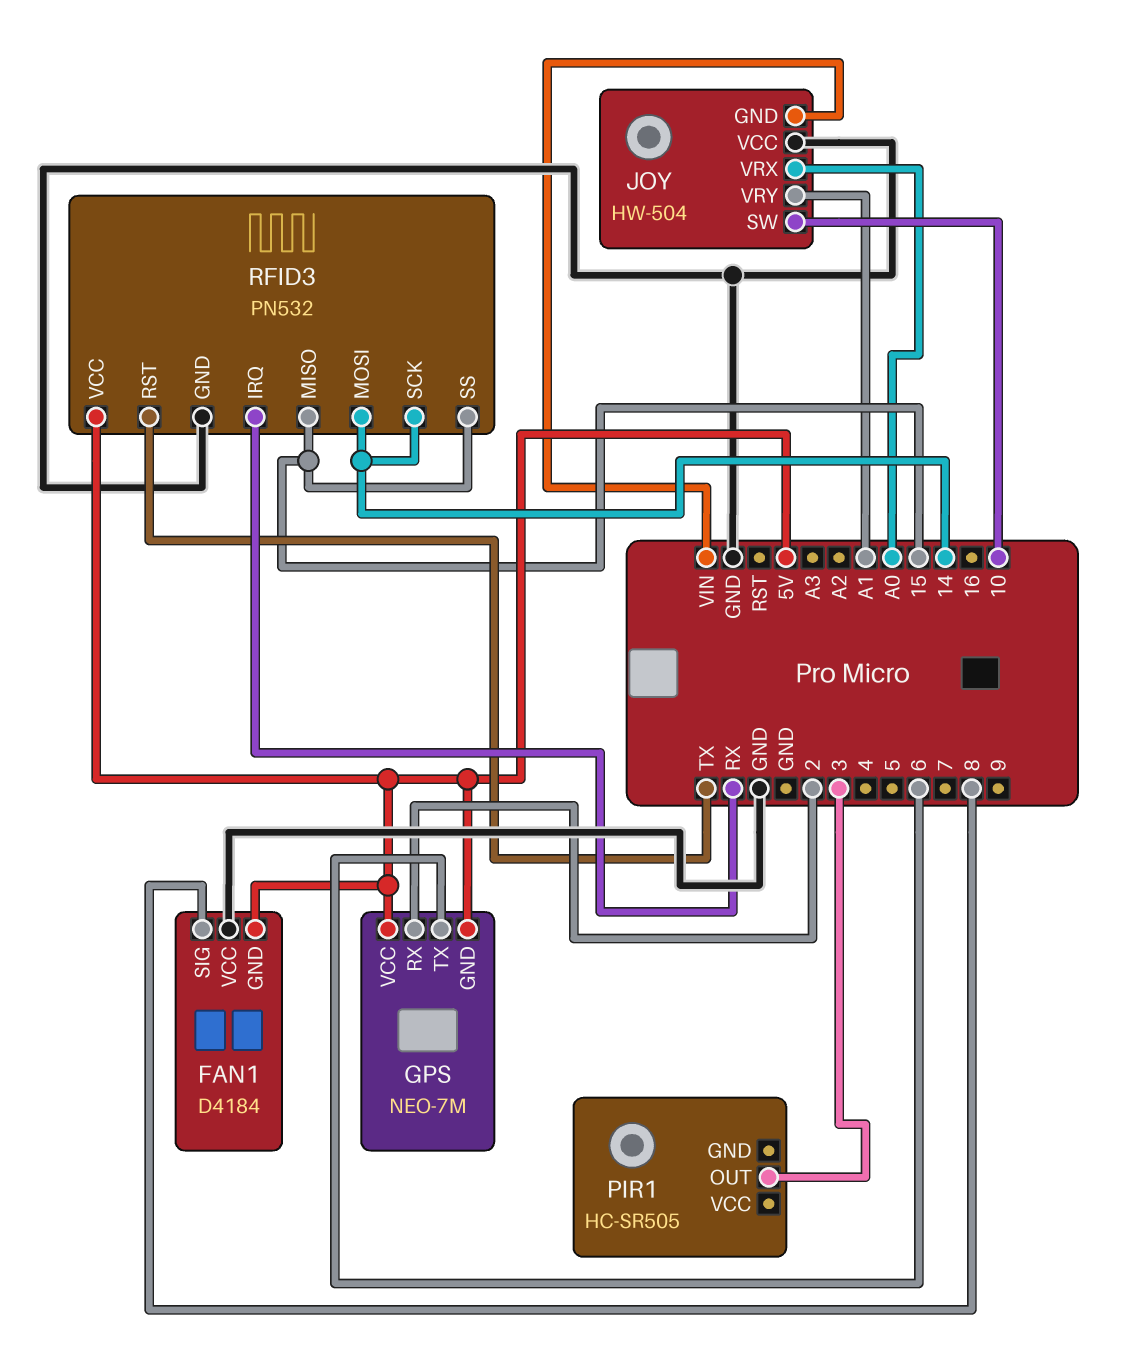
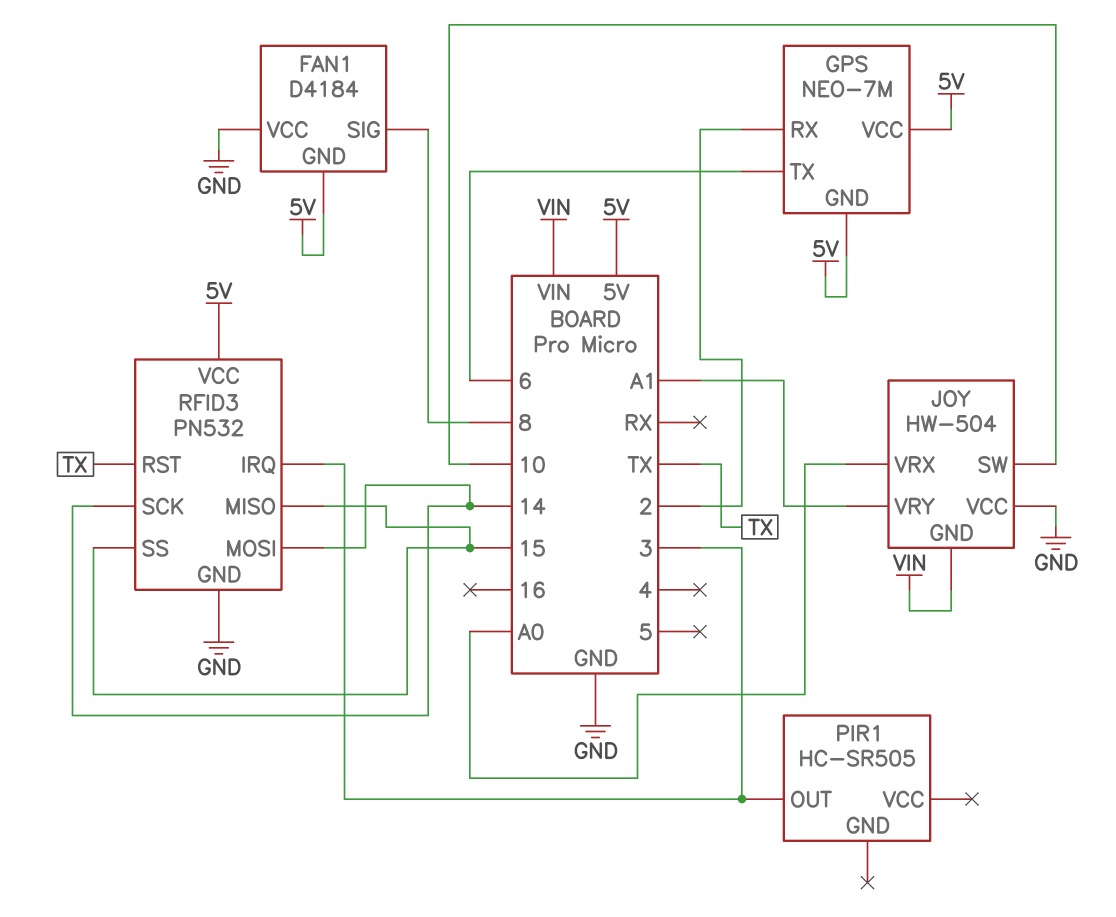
RFID3 pin IRQ: RX -> 3

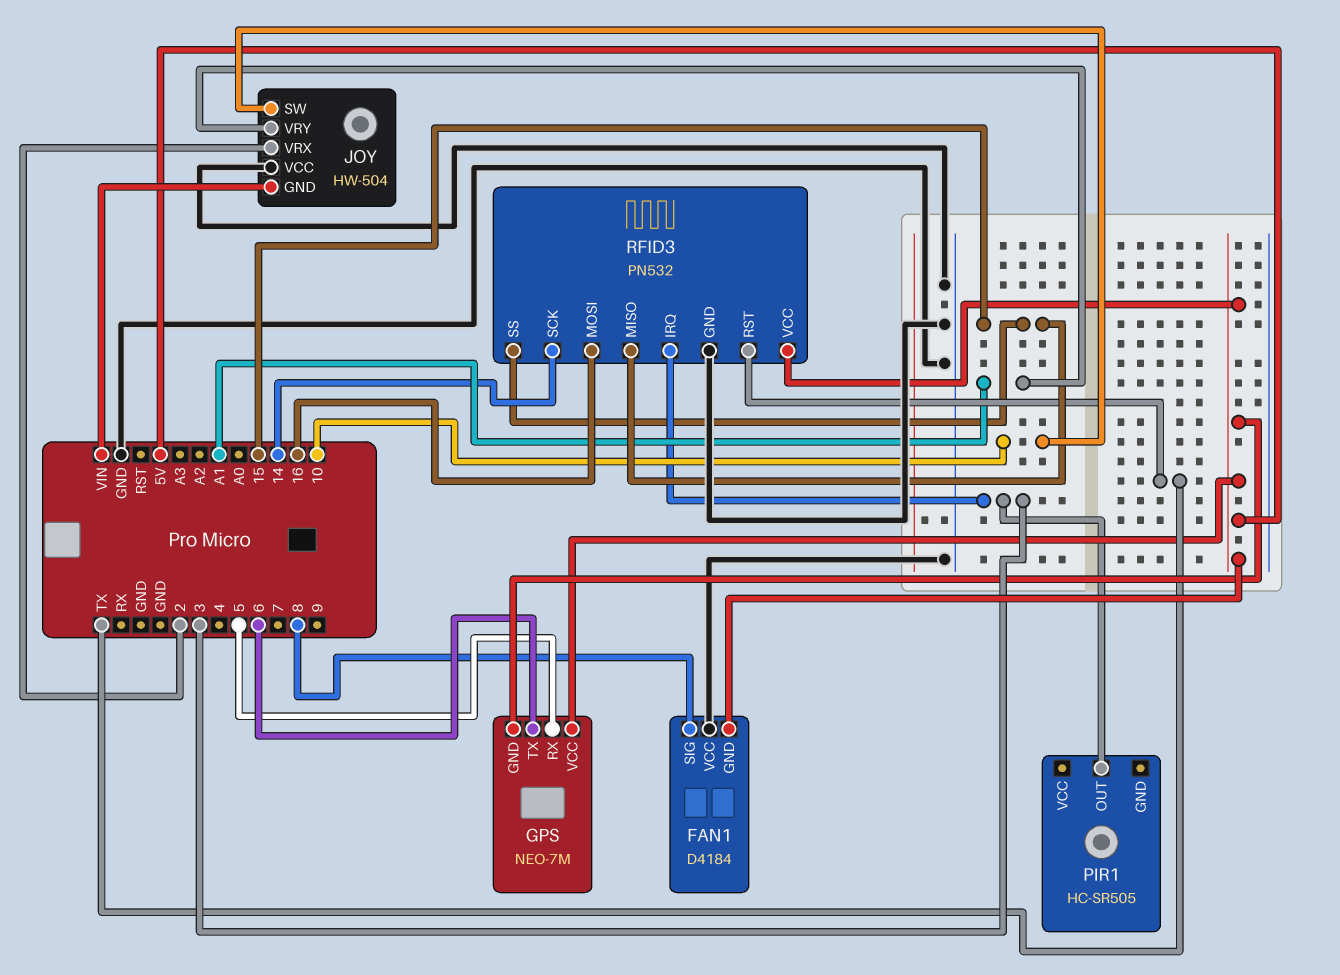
GPS pin RX: 2 -> 5
JOY pin VRX: A0 -> 2
RFID3 pin MOSI: 14 -> 16

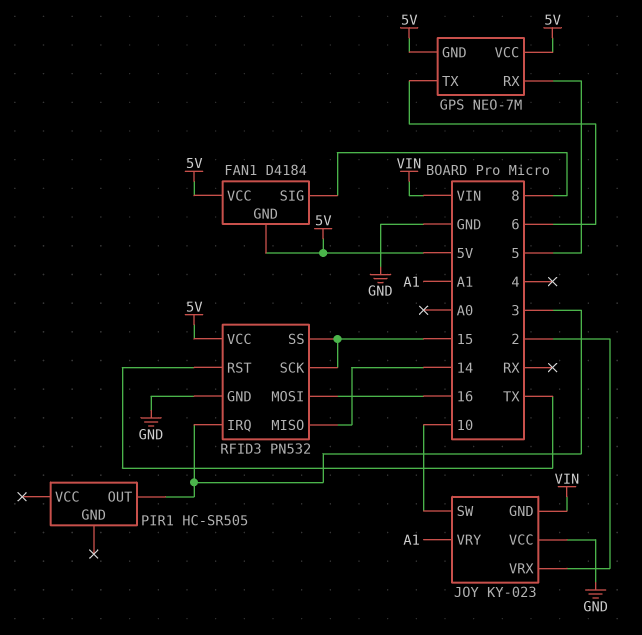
FAN1 pin VCC: GND -> 5V
JOY: HW-504 -> KY-023
RFID3 pin MISO: 15 -> 14
RFID3 pin SCK: 14 -> 15

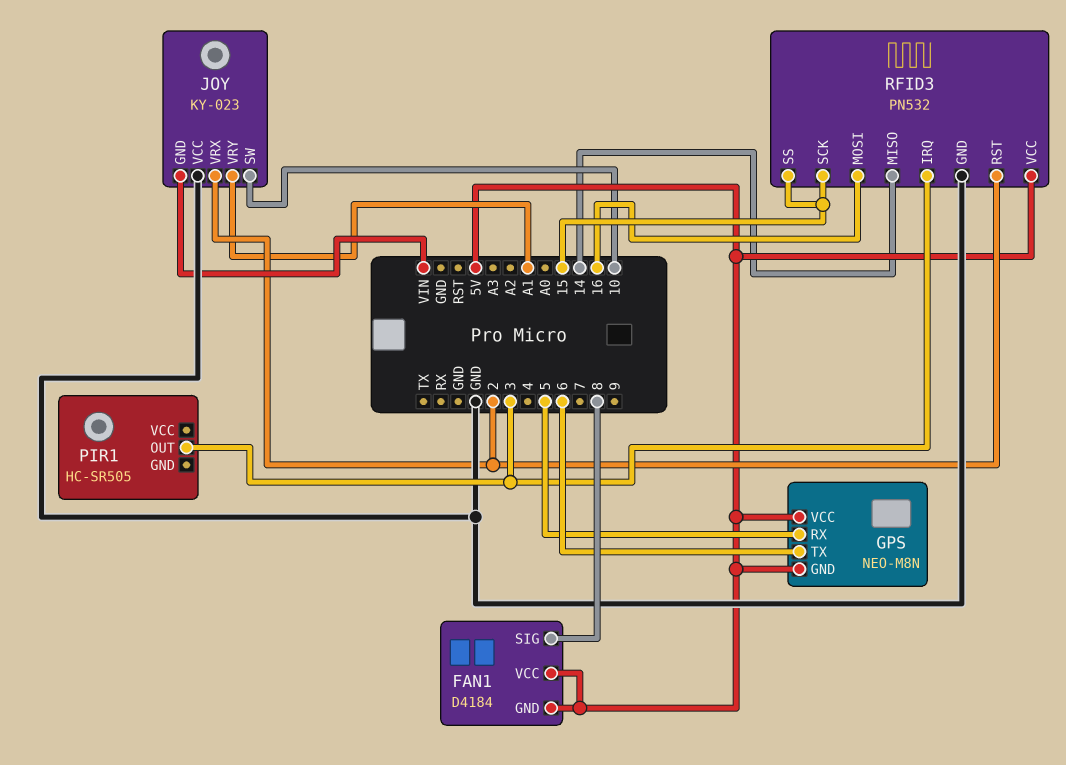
GPS: NEO-7M -> NEO-M8N
RFID3 pin RST: TX -> 2

